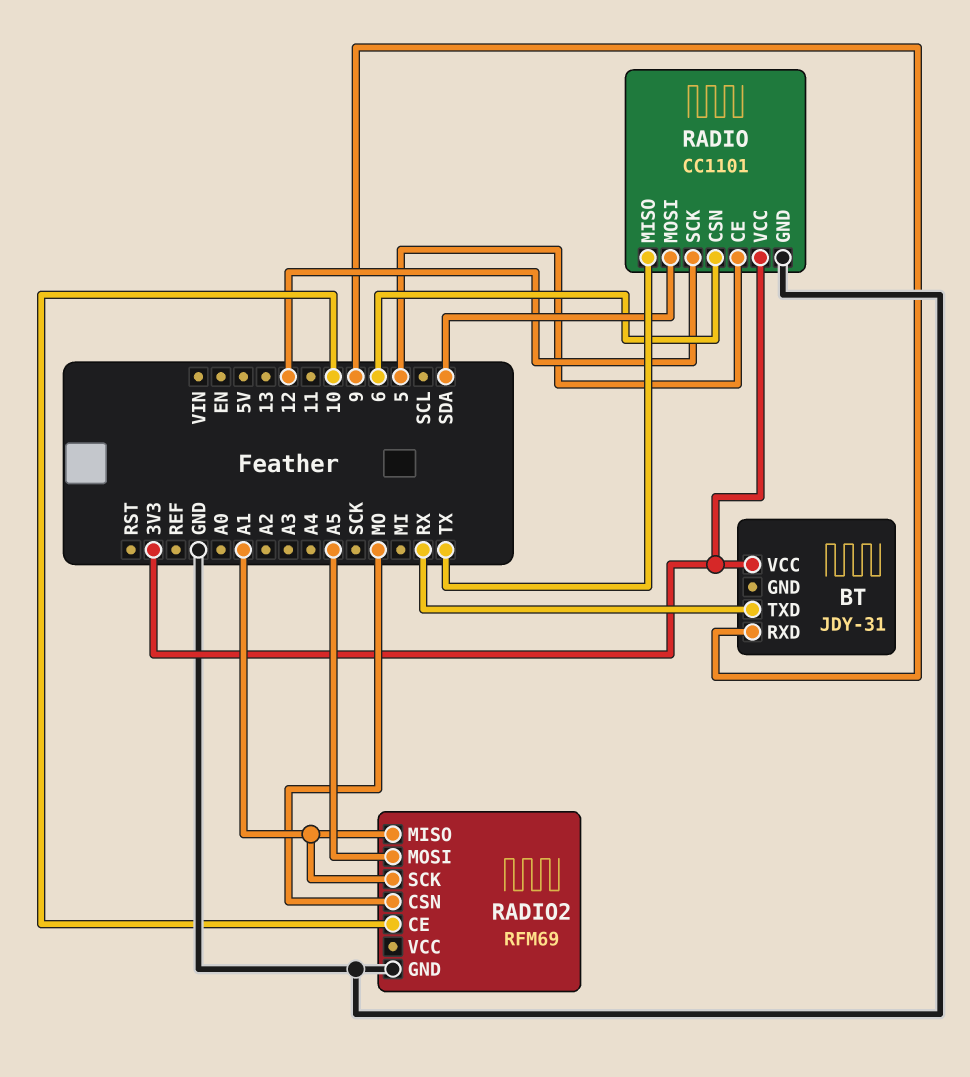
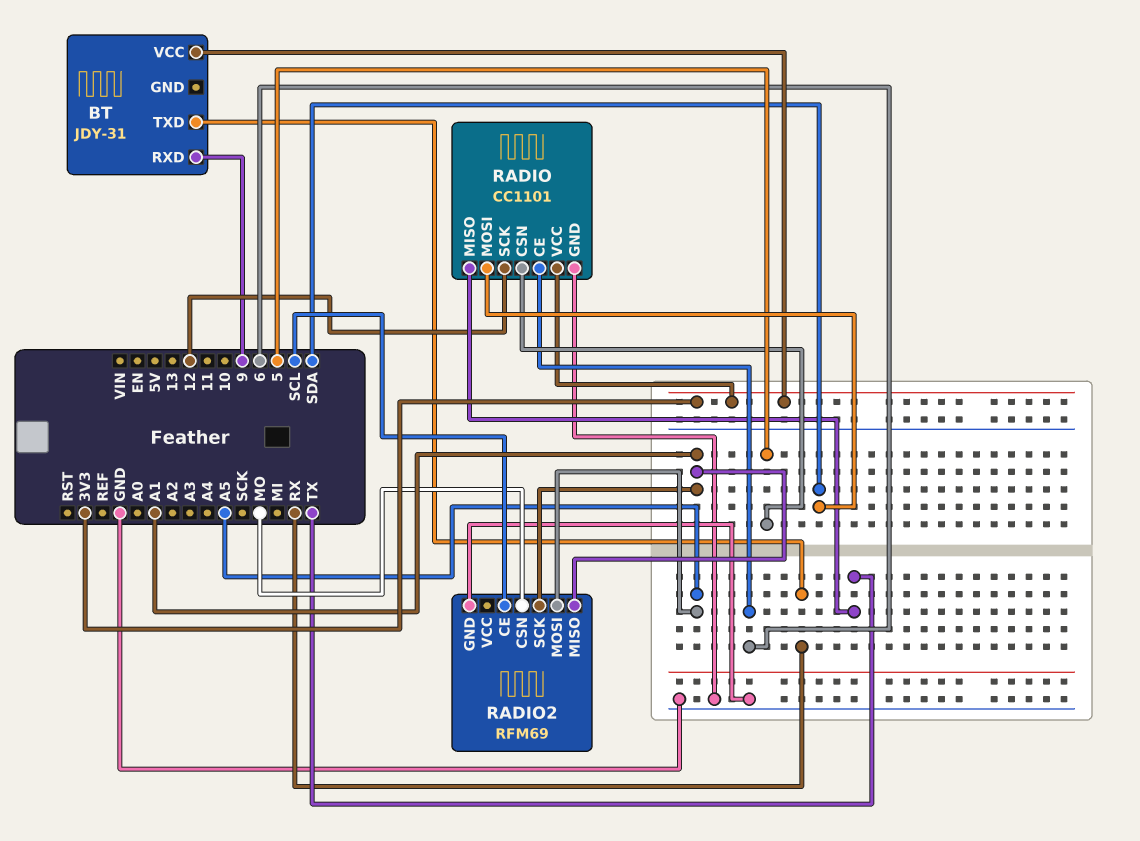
RADIO pin CE: 5 -> 6
RADIO pin CSN: 6 -> 5
RADIO2 pin CE: 10 -> SCL

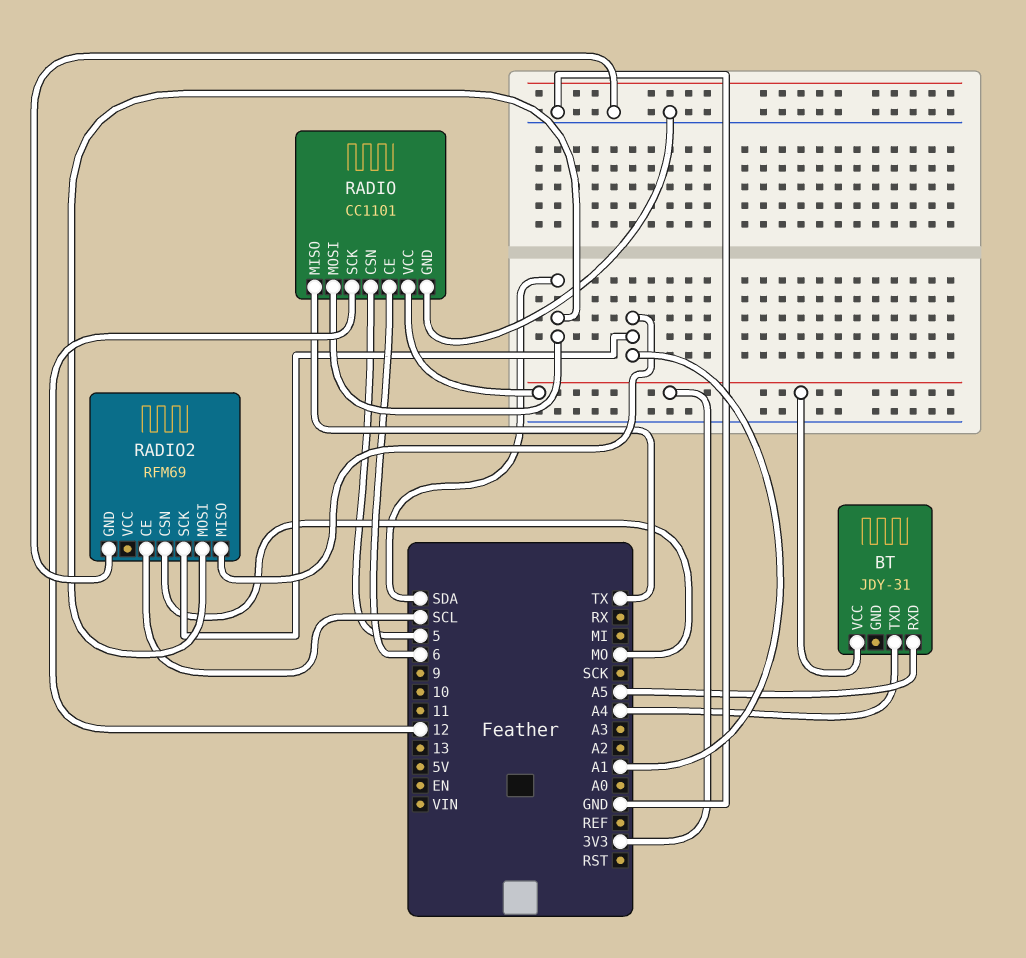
BT pin RXD: 9 -> A5
BT pin TXD: RX -> A4
RADIO2 pin MOSI: A5 -> SDA

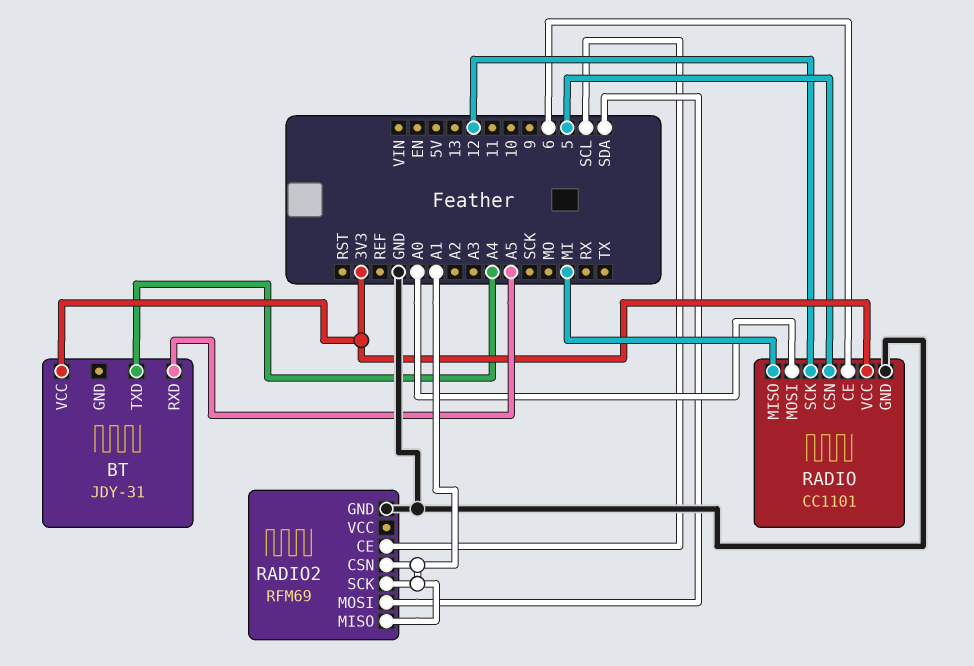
RADIO pin MISO: TX -> MI
RADIO pin MOSI: SDA -> A0
RADIO2 pin CSN: MO -> A1

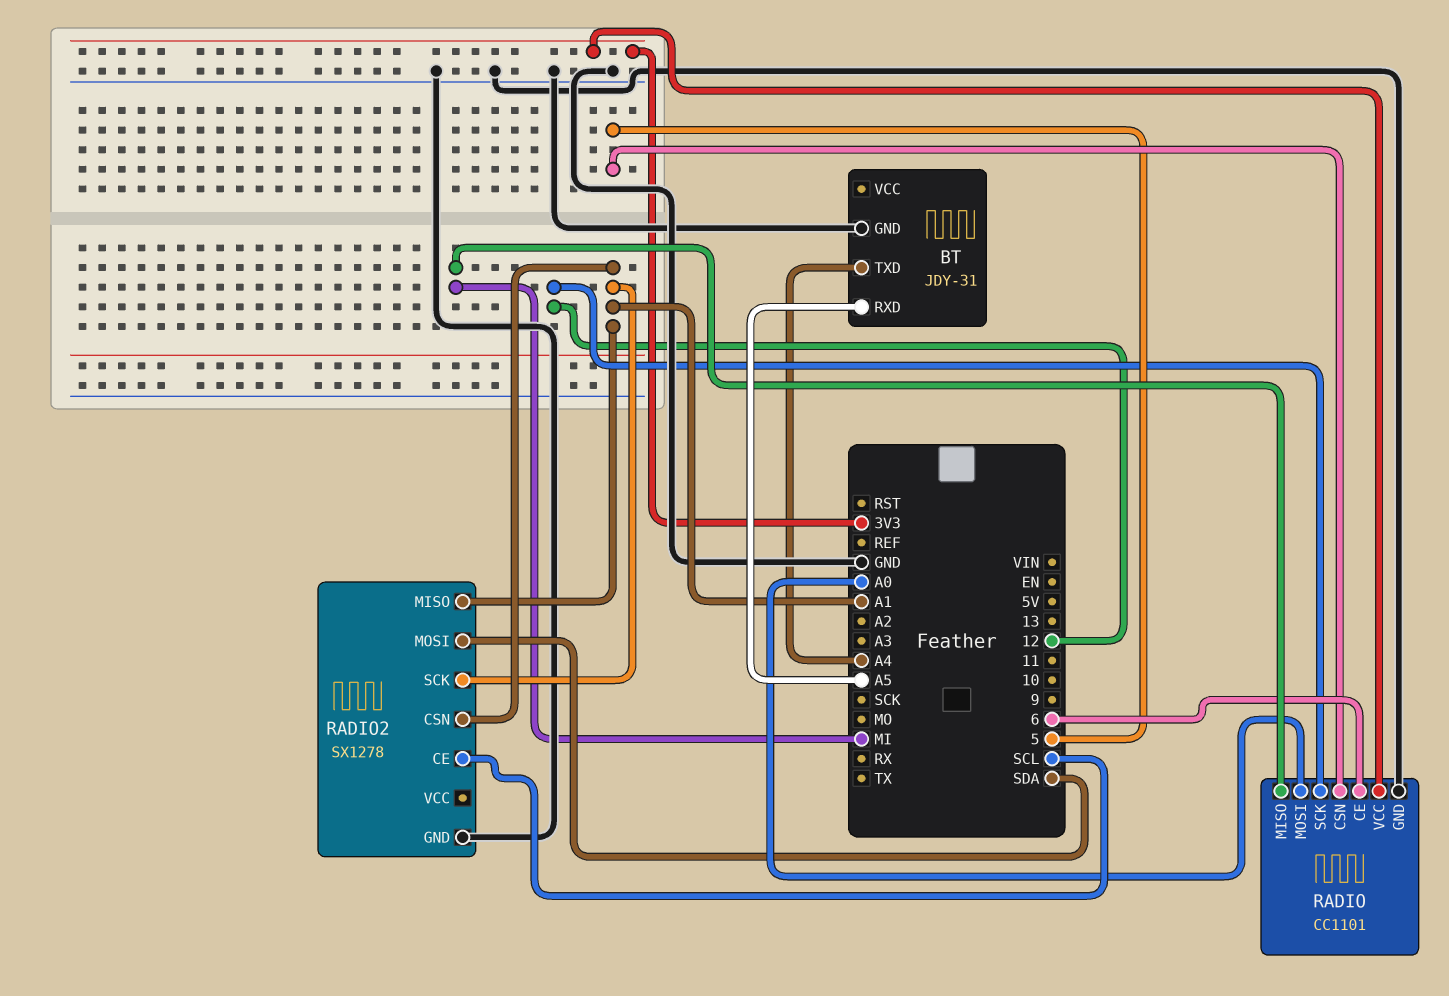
BT pin GND: none -> GND
BT pin VCC: 3V3 -> none
RADIO2: RFM69 -> SX1278

